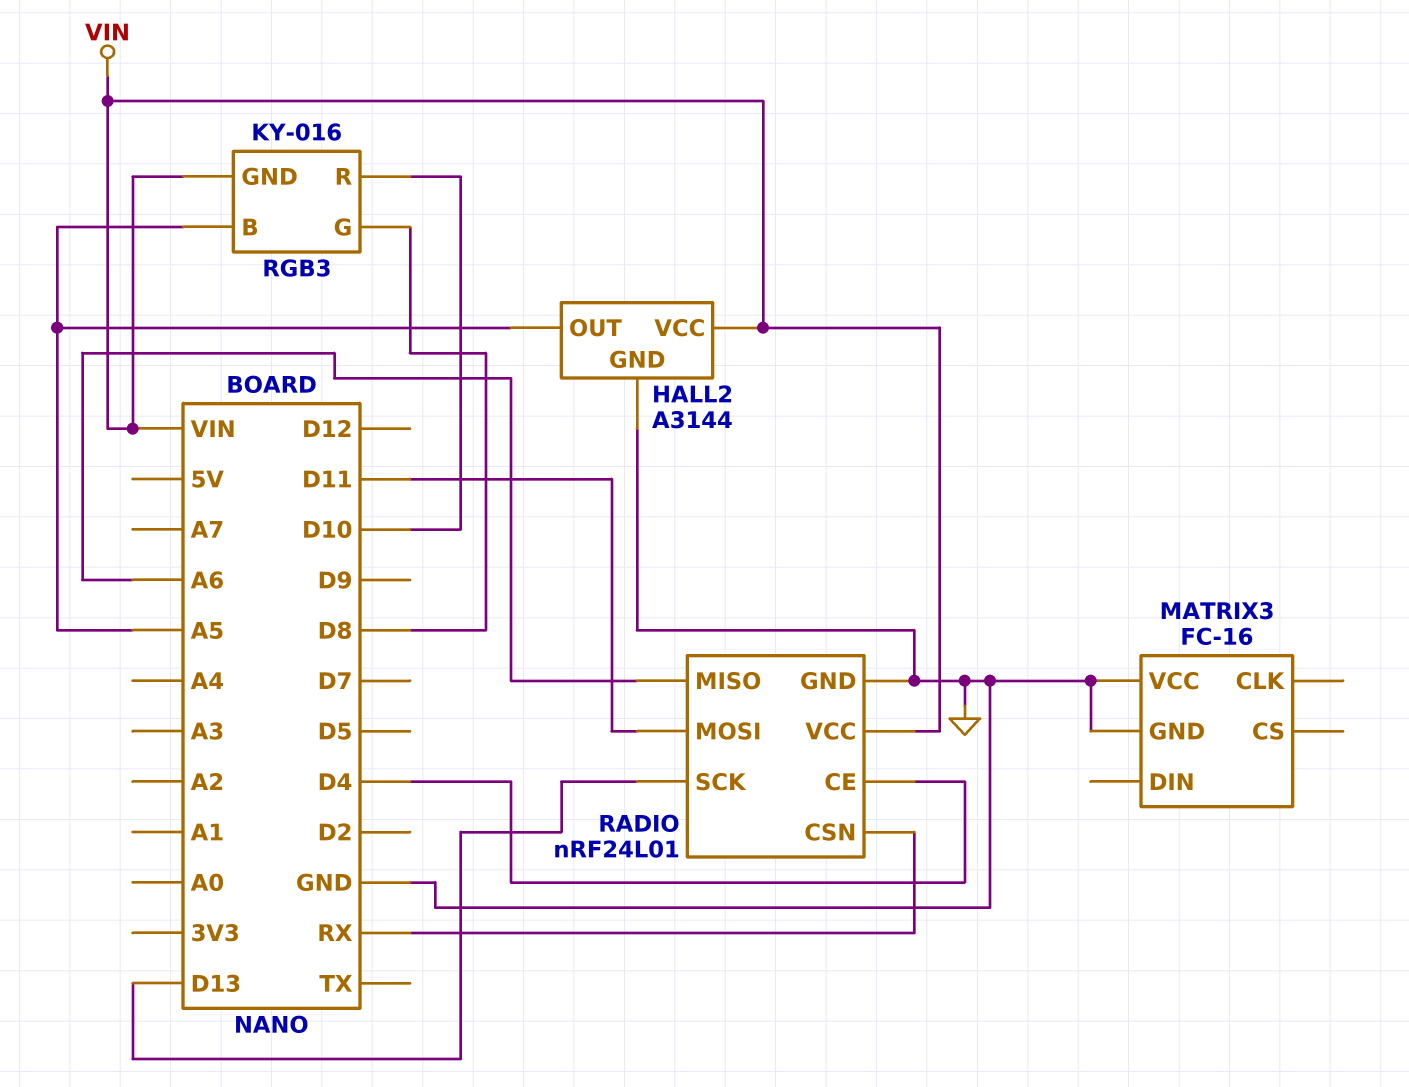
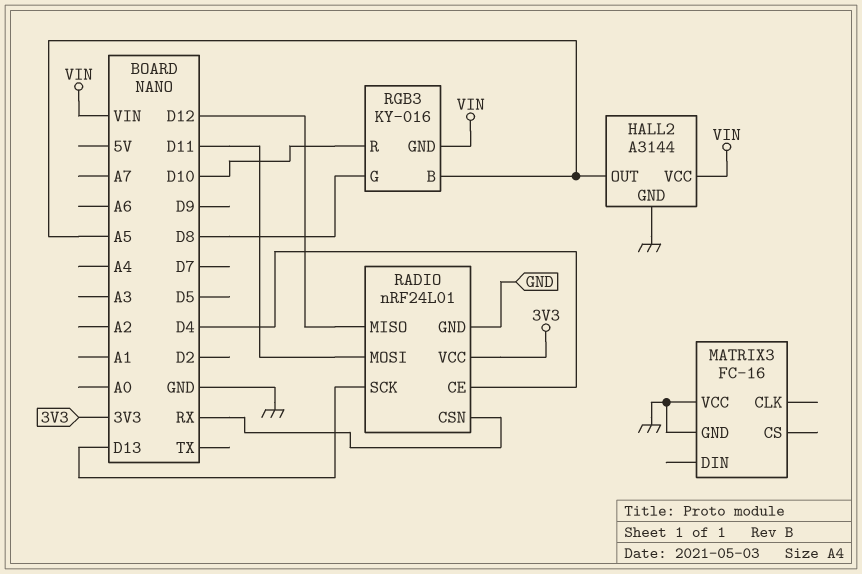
RADIO pin MISO: A6 -> D12
RADIO pin VCC: VIN -> 3V3

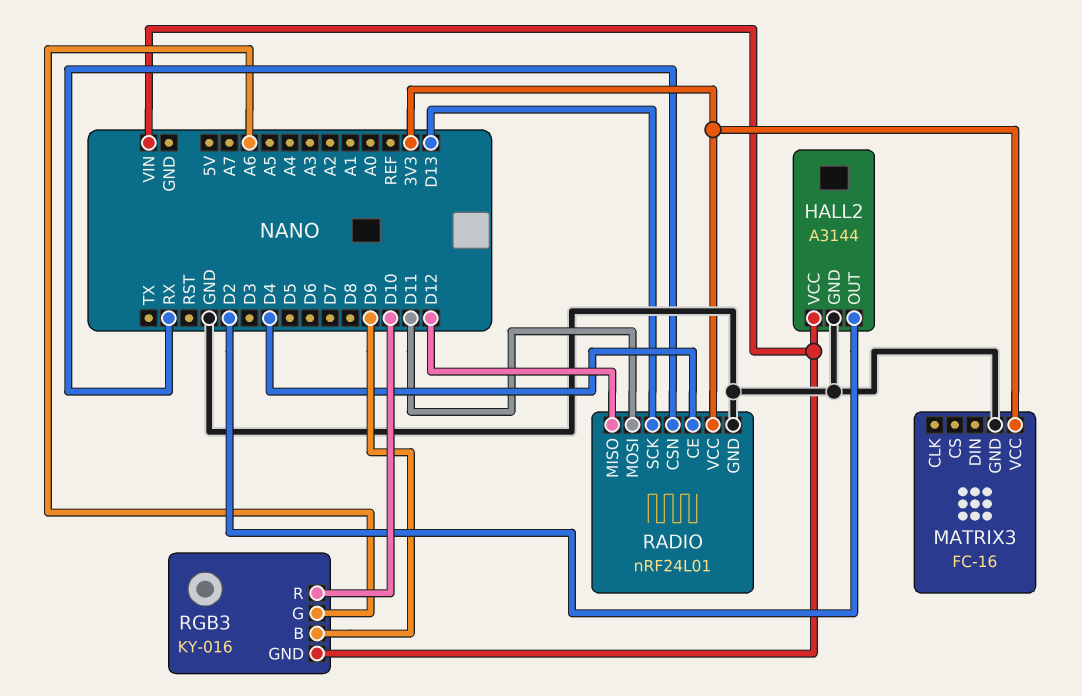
HALL2 pin OUT: A5 -> D2
MATRIX3 pin VCC: GND -> 3V3
RGB3 pin B: A5 -> D9
RGB3 pin G: D8 -> A6

